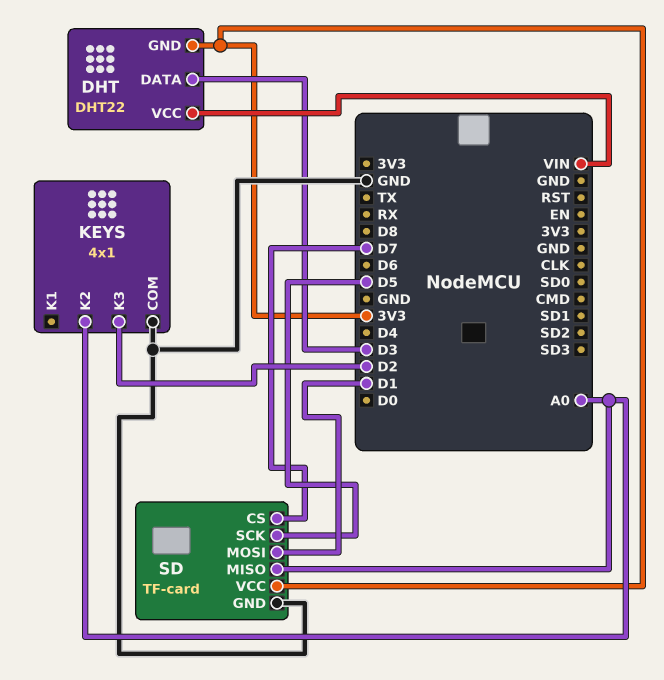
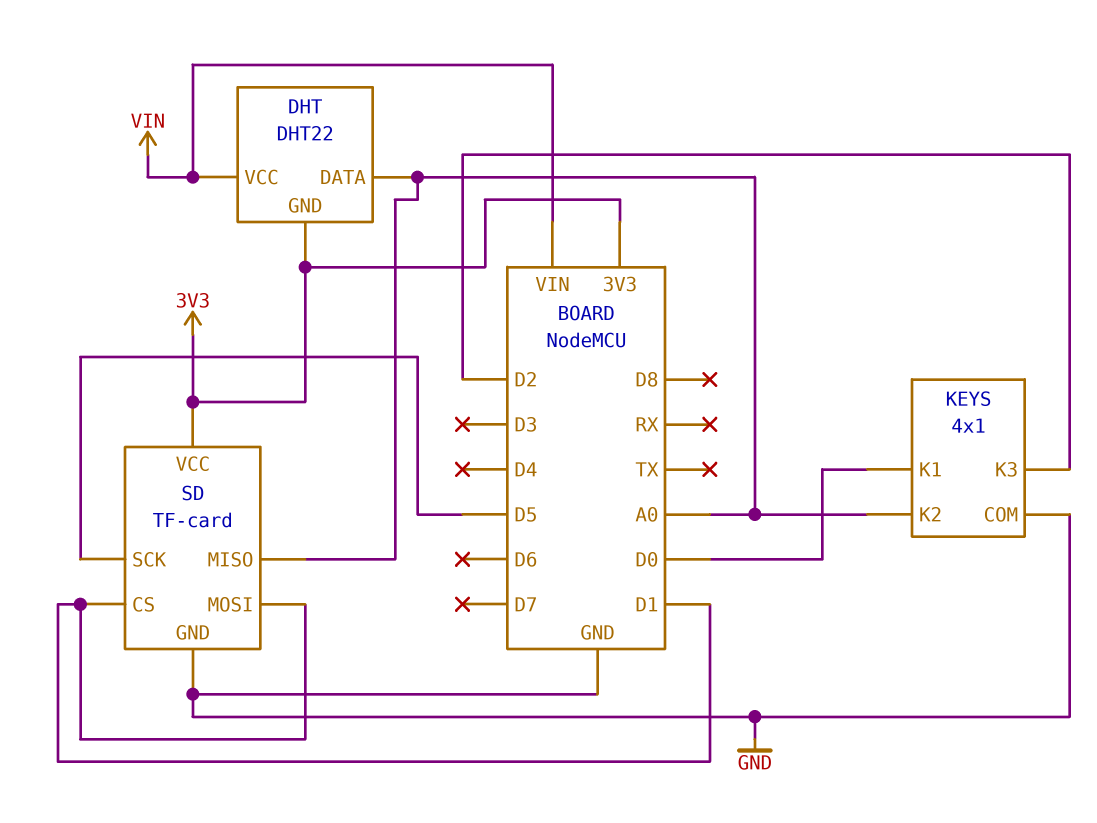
DHT pin DATA: D3 -> A0
KEYS pin K1: none -> D0
SD pin CS: D7 -> D1

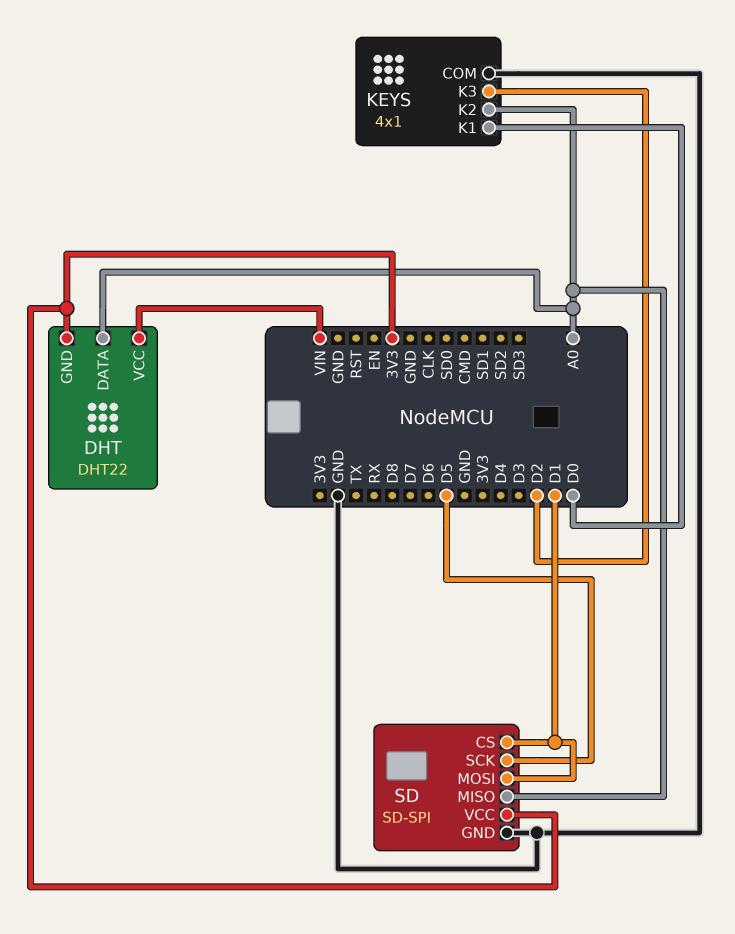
SD: TF-card -> SD-SPI

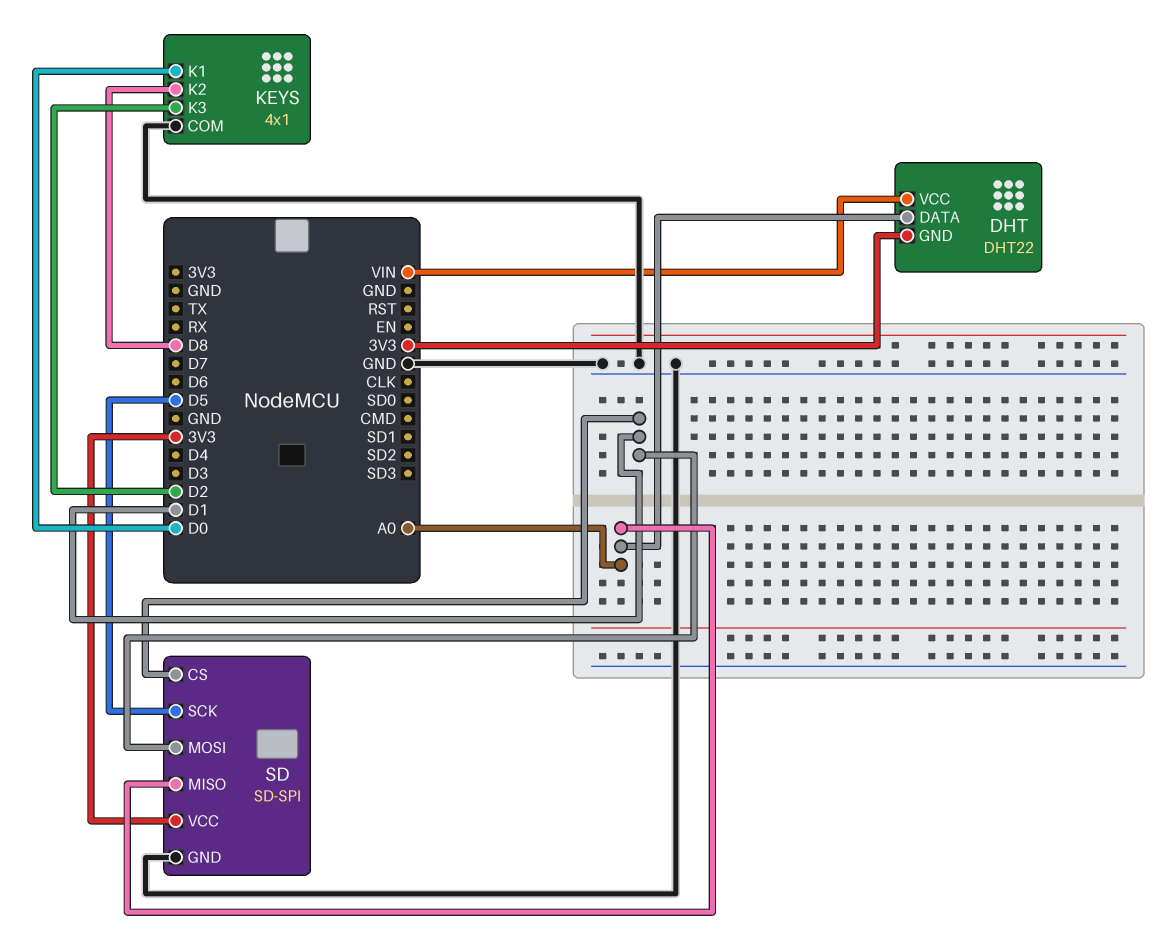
KEYS pin K2: A0 -> D8

